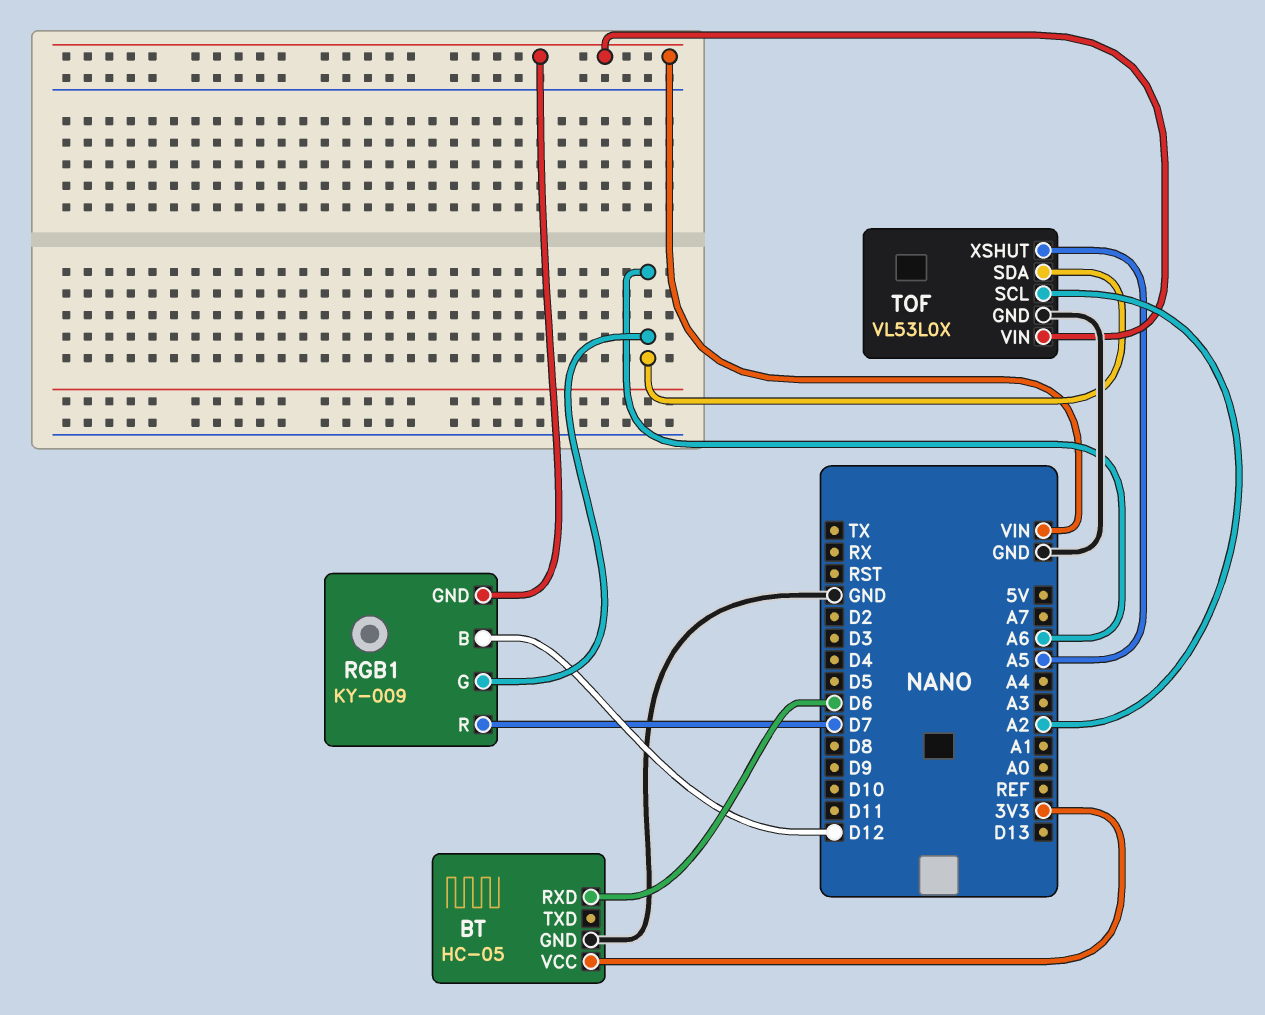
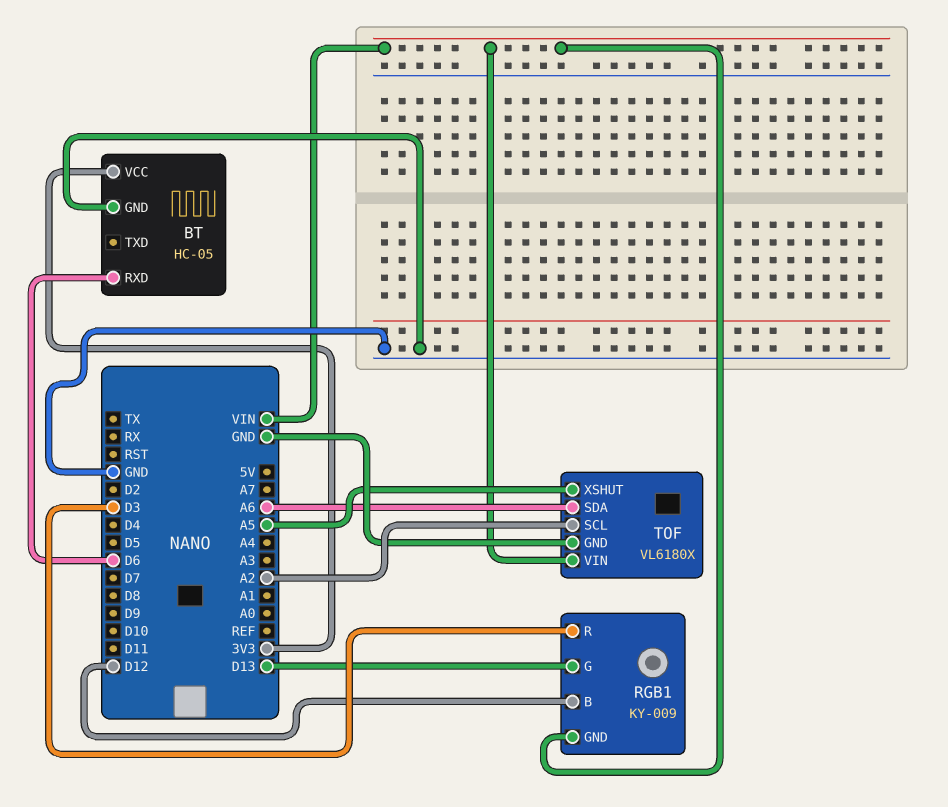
RGB1 pin G: A6 -> D13
RGB1 pin R: D7 -> D3
TOF: VL53L0X -> VL6180X

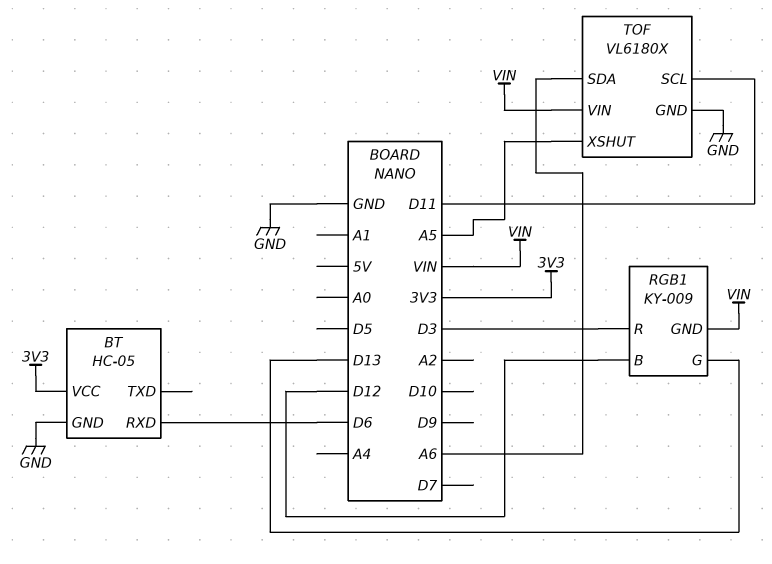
TOF pin SCL: A2 -> D11

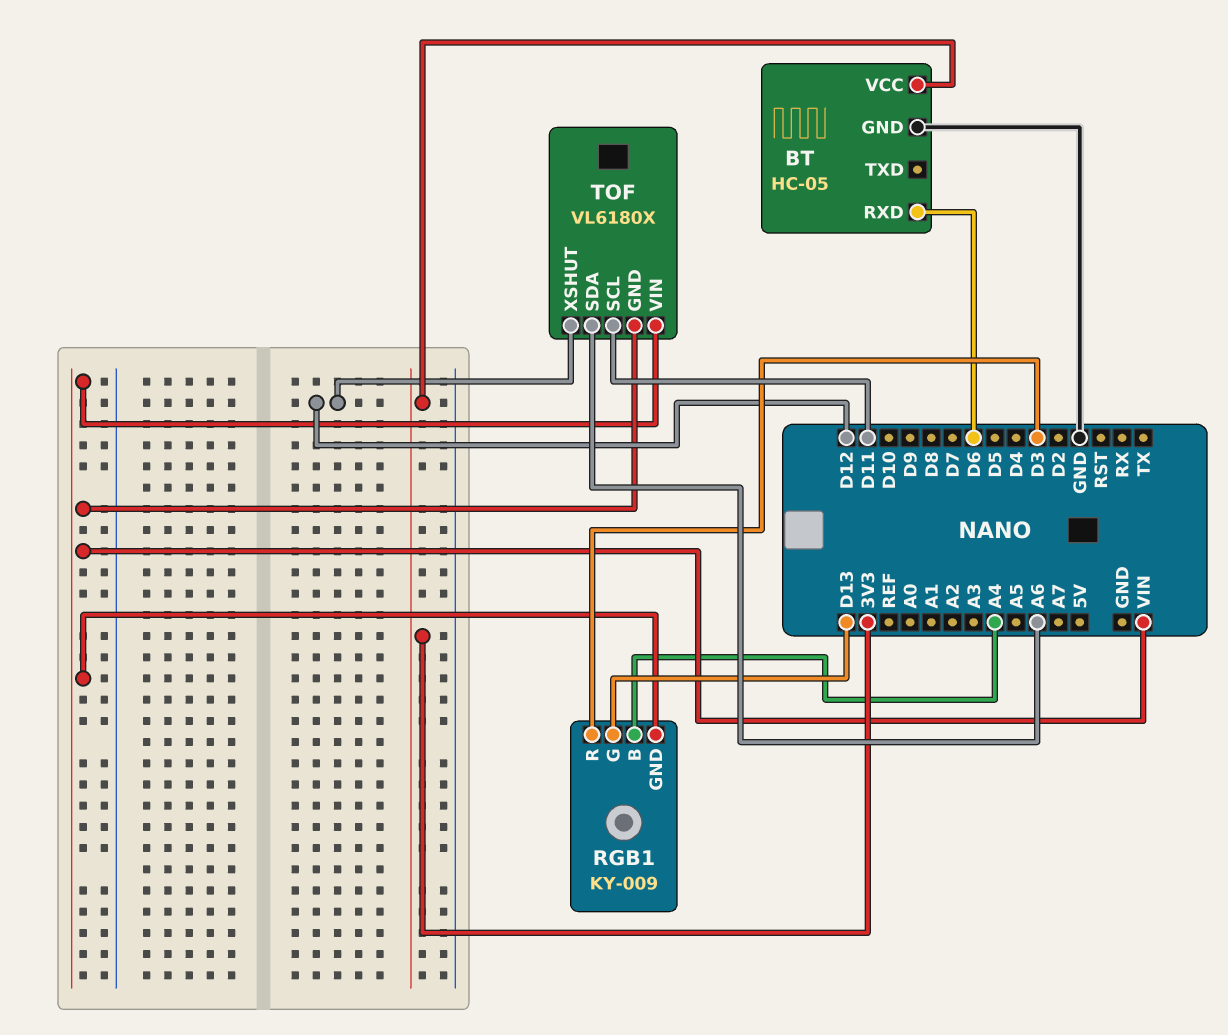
RGB1 pin B: D12 -> A4
TOF pin GND: GND -> VIN
TOF pin XSHUT: A5 -> D12

